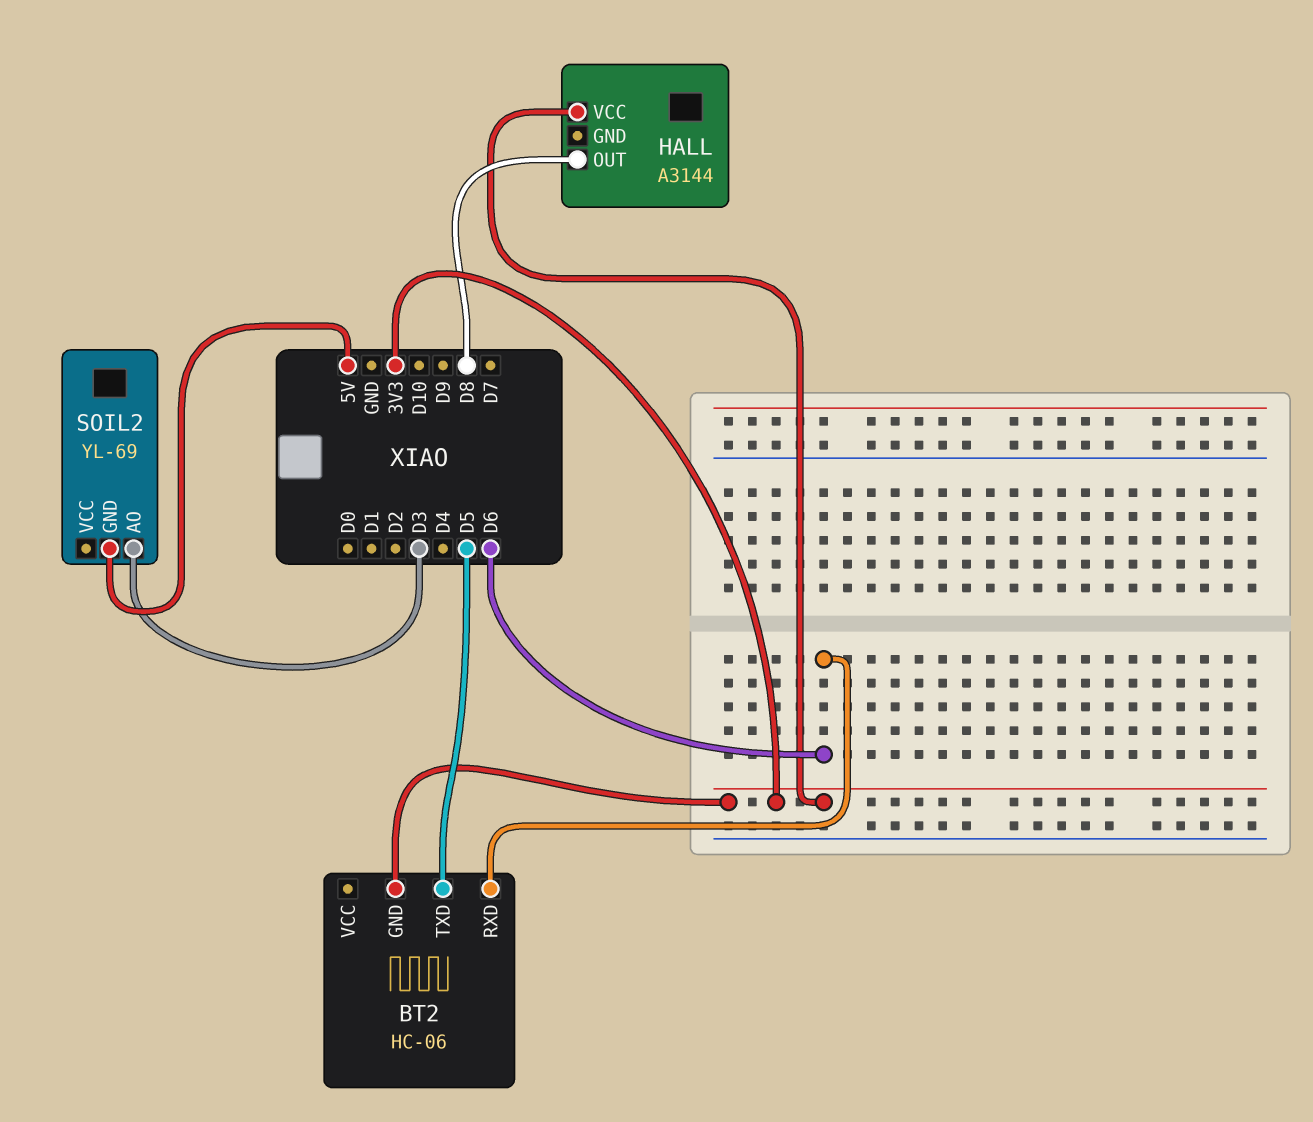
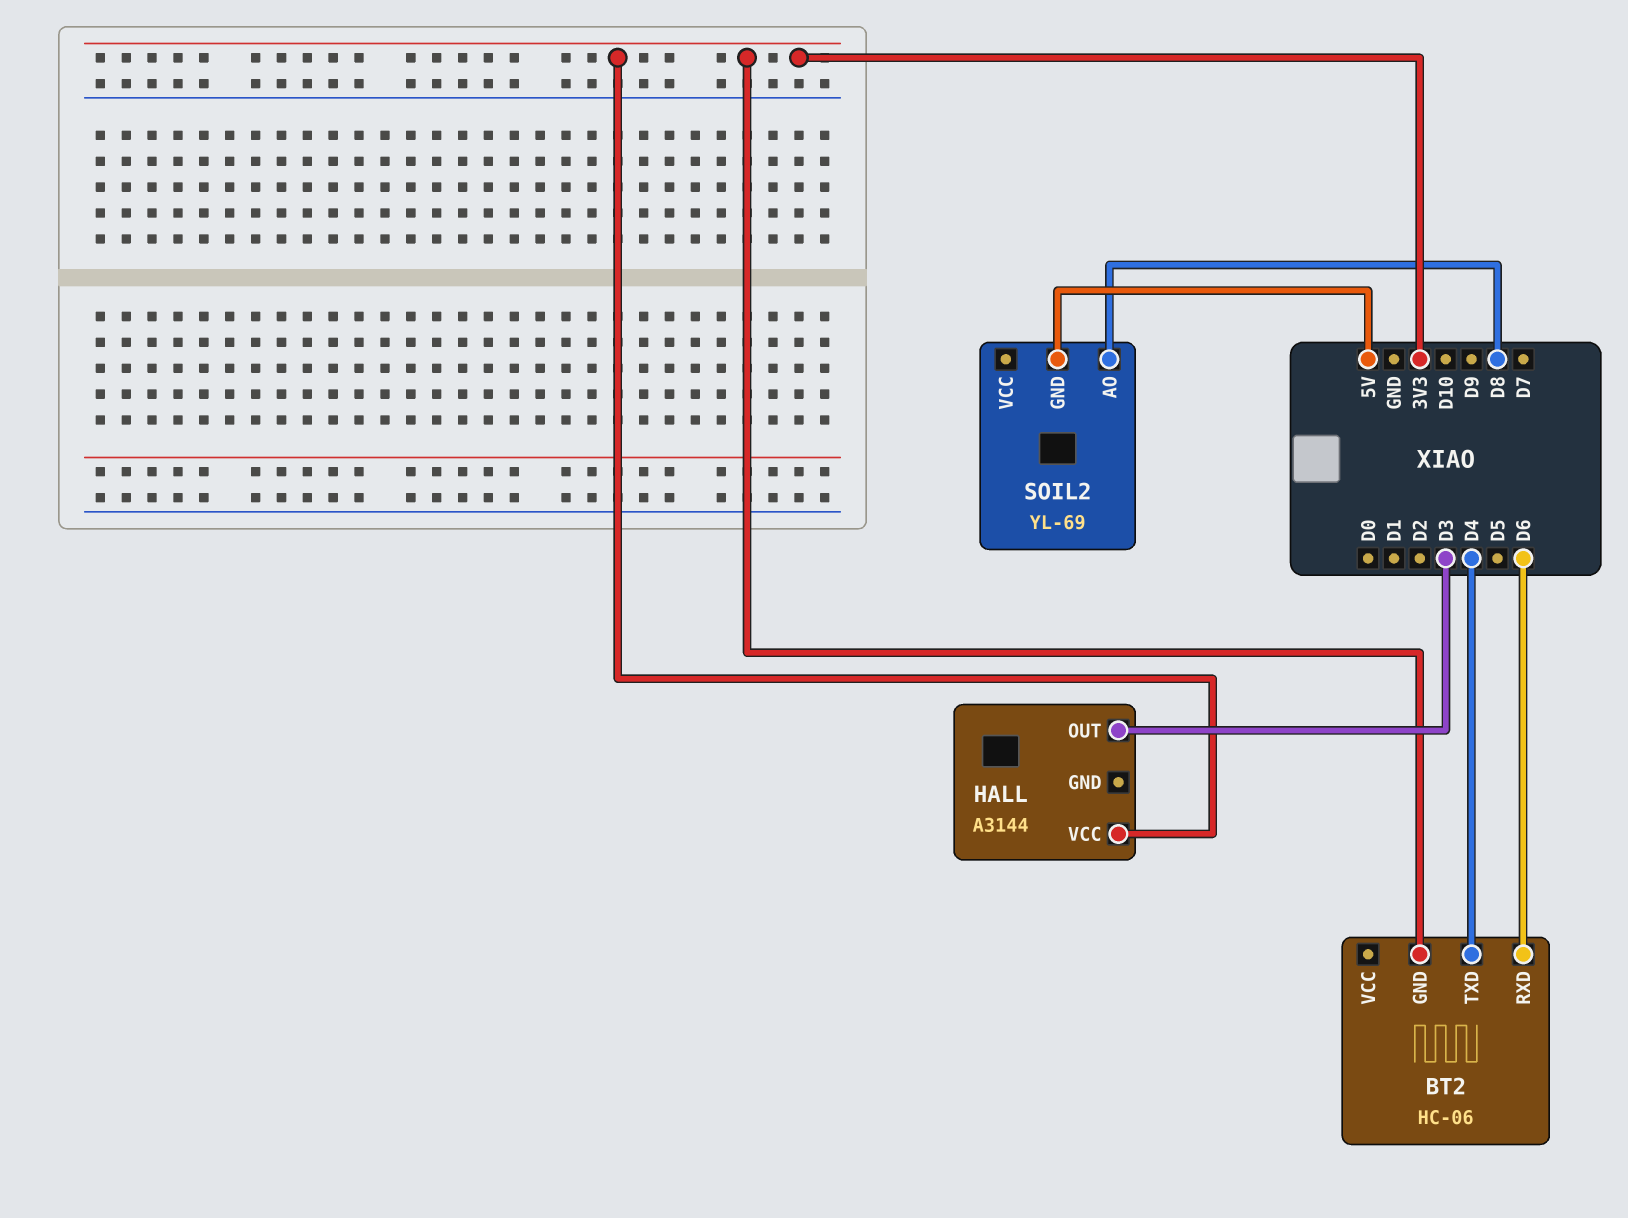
BT2 pin TXD: D5 -> D4
HALL pin OUT: D8 -> D3
SOIL2 pin AO: D3 -> D8

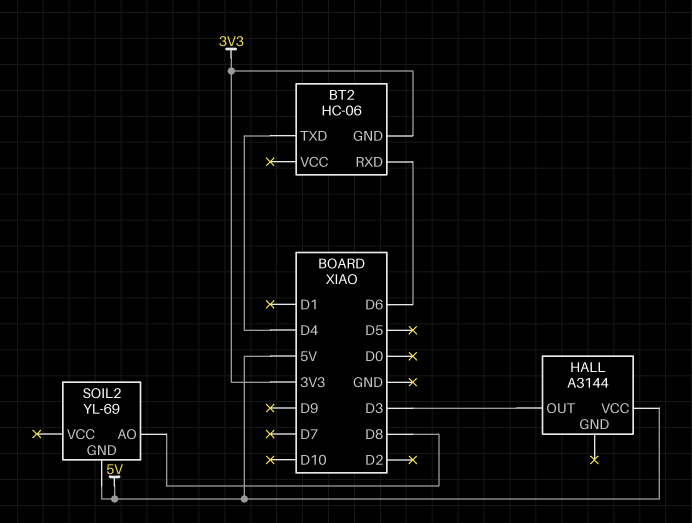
HALL pin VCC: 3V3 -> 5V

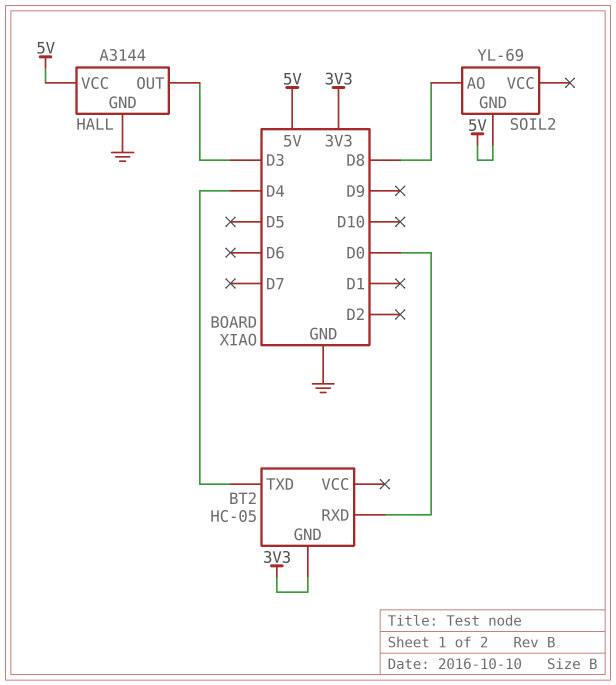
BT2: HC-06 -> HC-05
BT2 pin RXD: D6 -> D0
HALL pin GND: none -> GND

